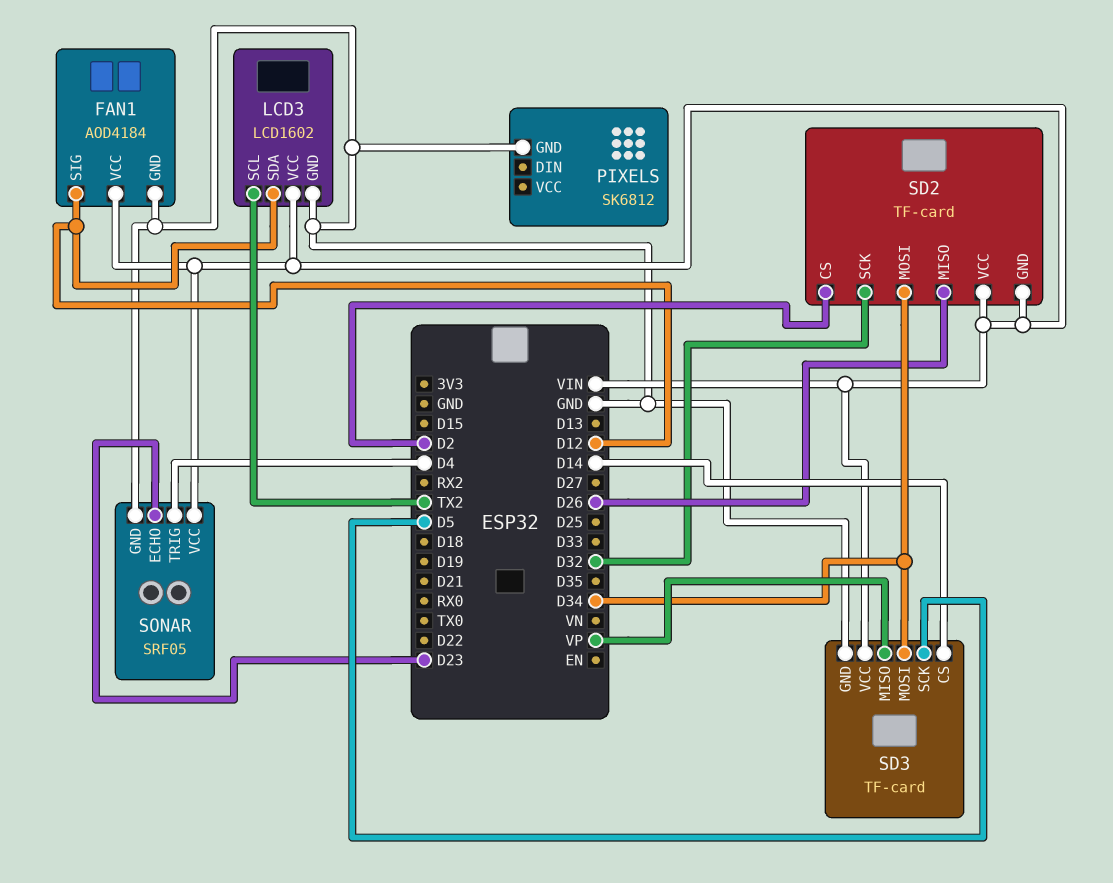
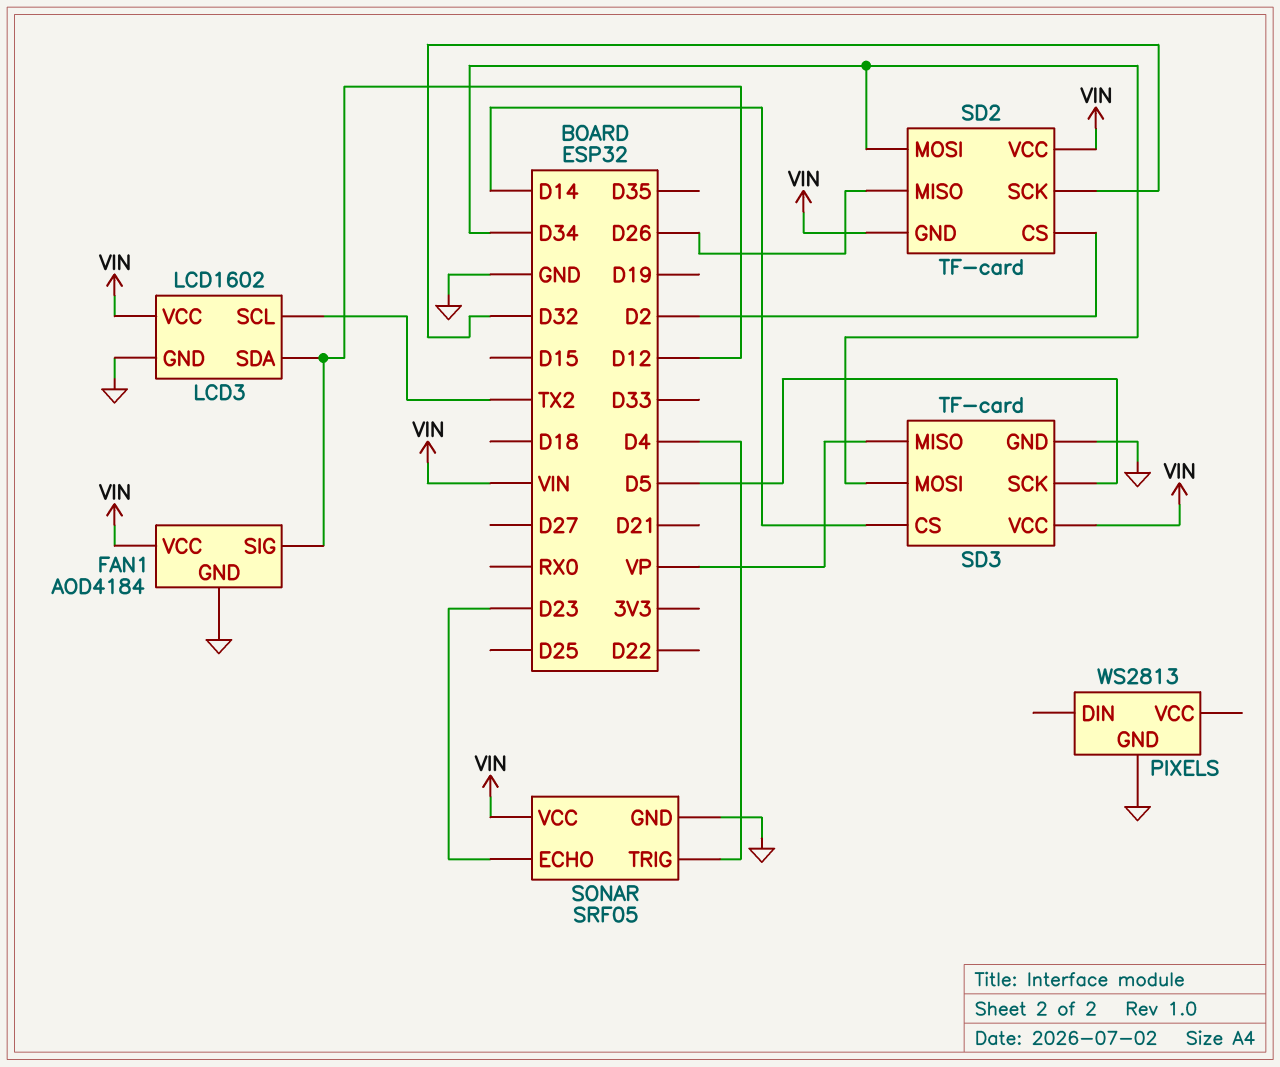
PIXELS: SK6812 -> WS2813

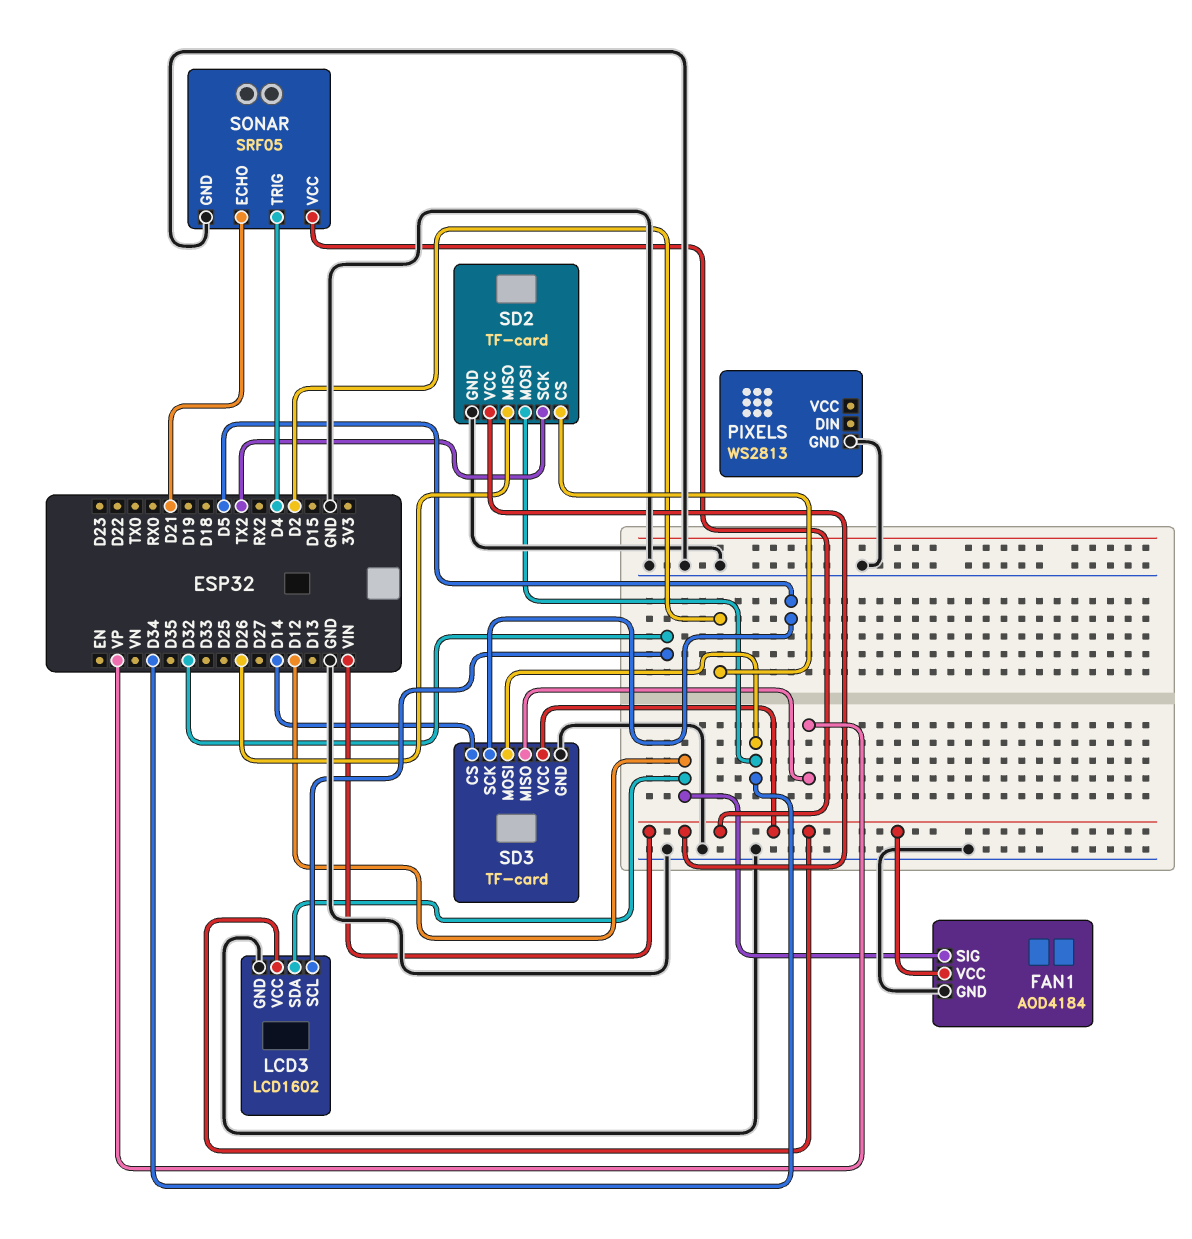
LCD3 pin SCL: TX2 -> D32
SD2 pin GND: VIN -> GND
SD2 pin SCK: D32 -> TX2
SONAR pin ECHO: D23 -> D21

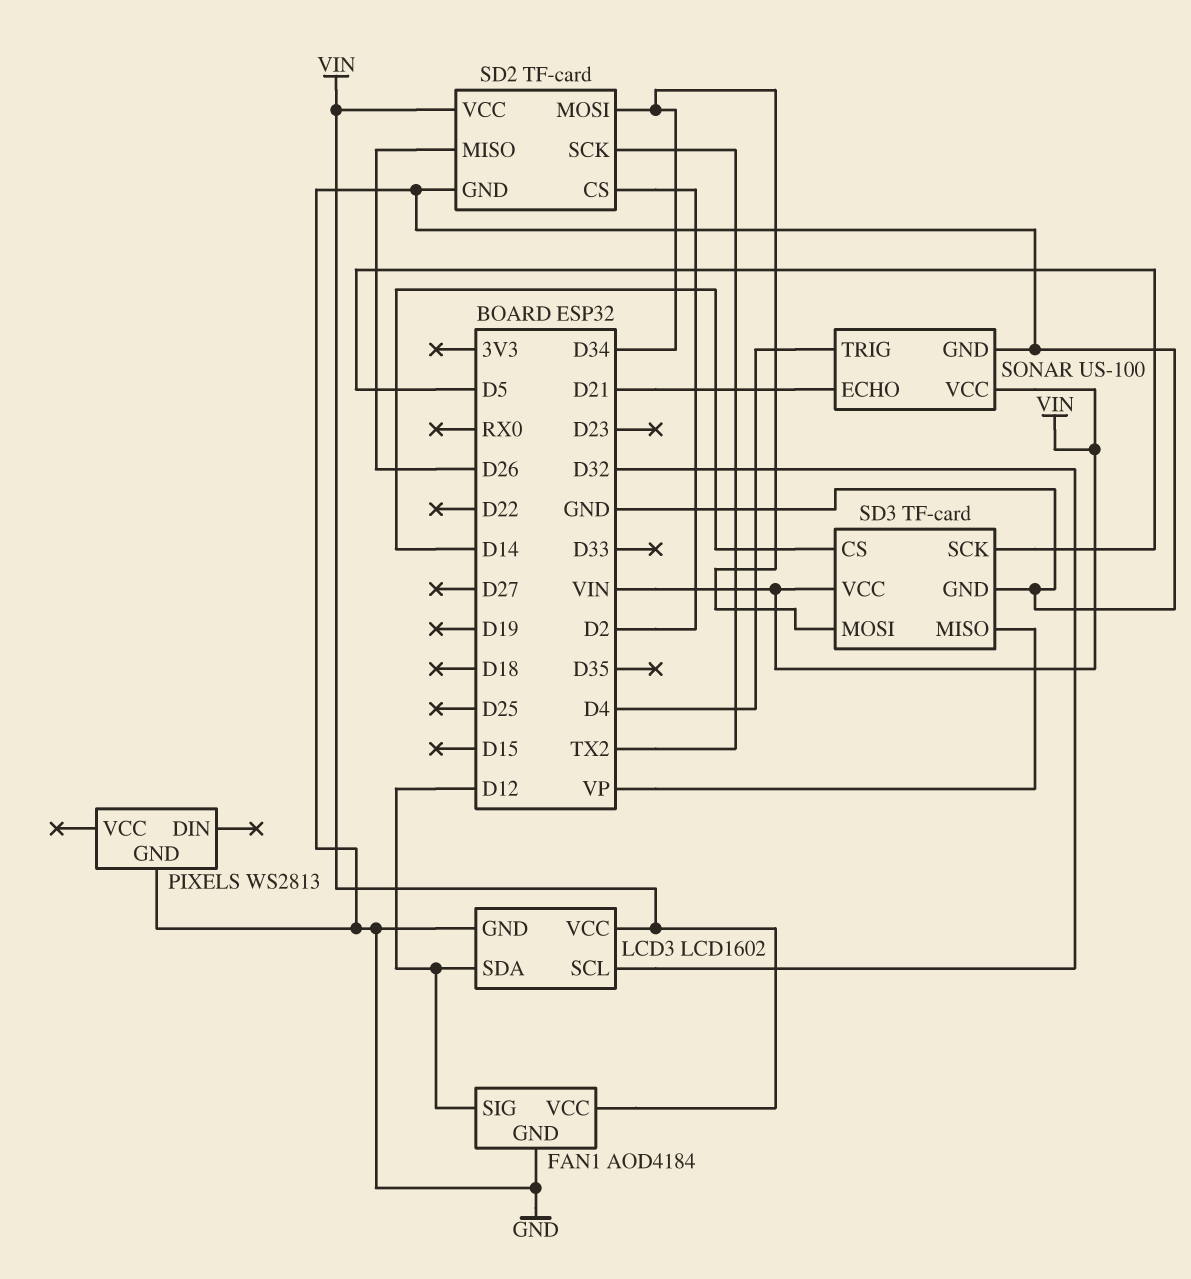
SONAR: SRF05 -> US-100

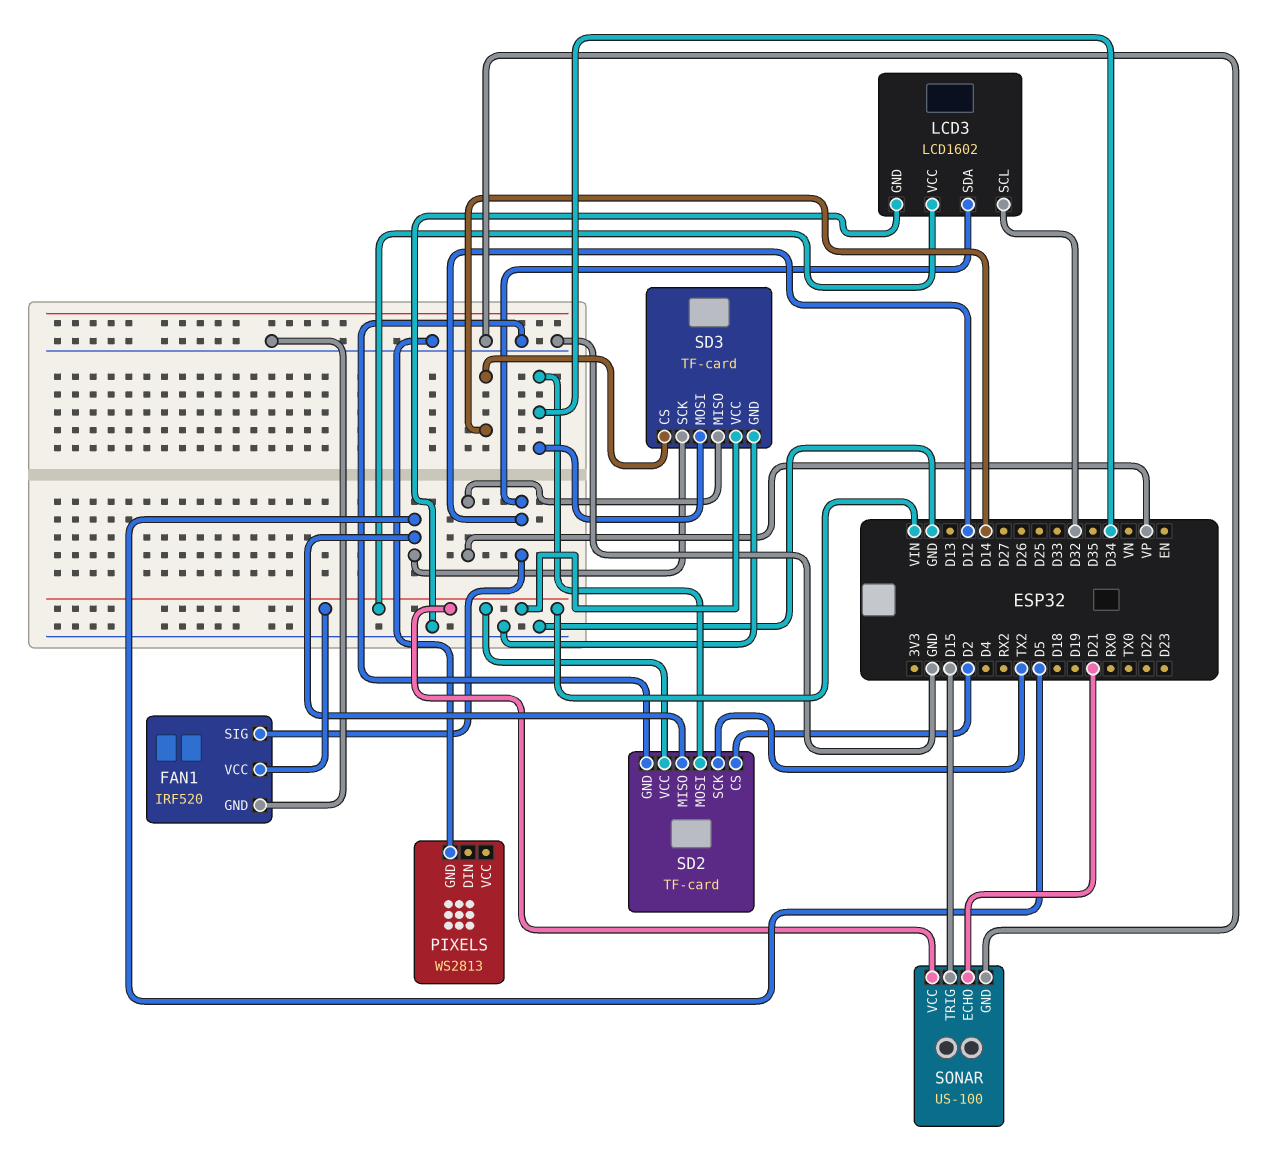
FAN1: AOD4184 -> IRF520
SD2 pin MISO: D26 -> D5
SONAR pin TRIG: D4 -> D15

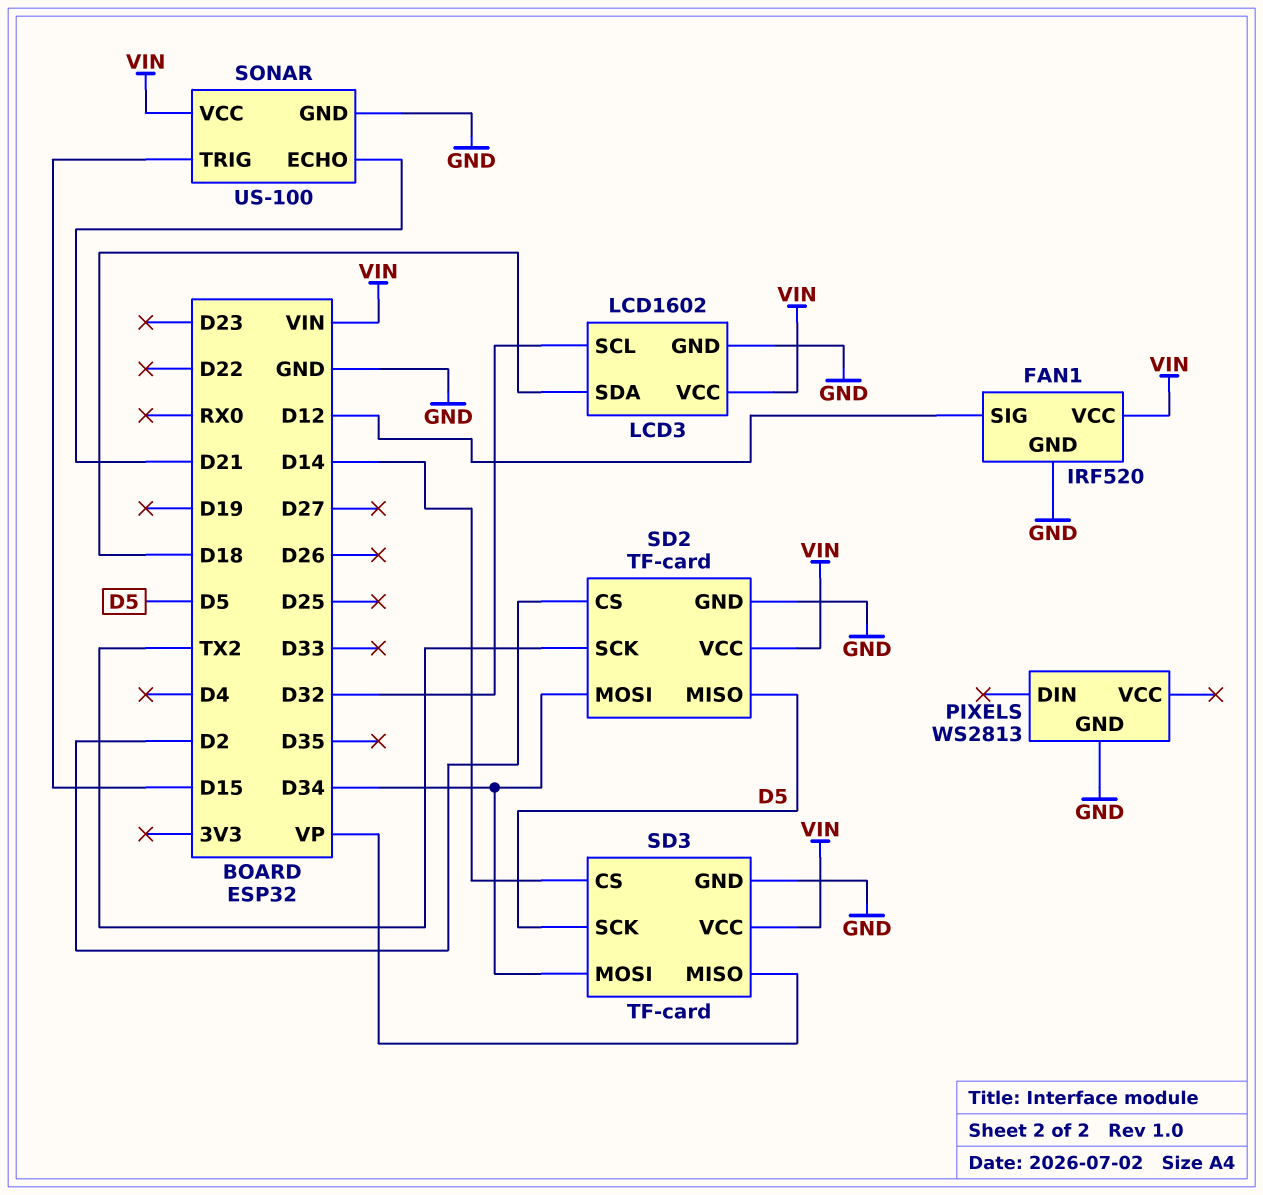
LCD3 pin SDA: D12 -> D18

